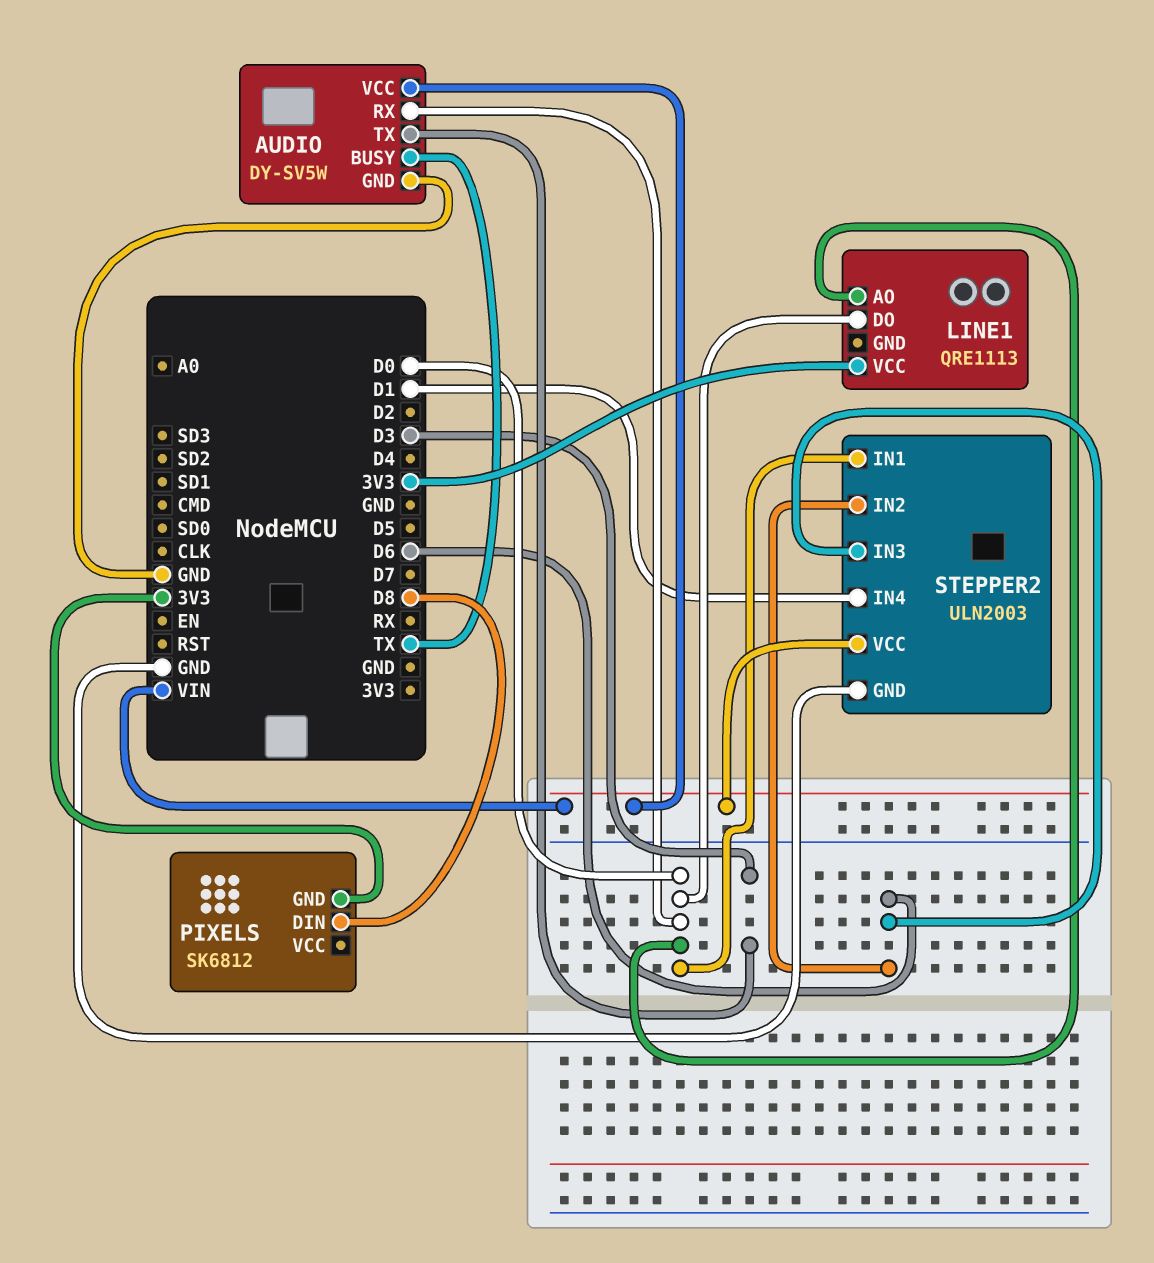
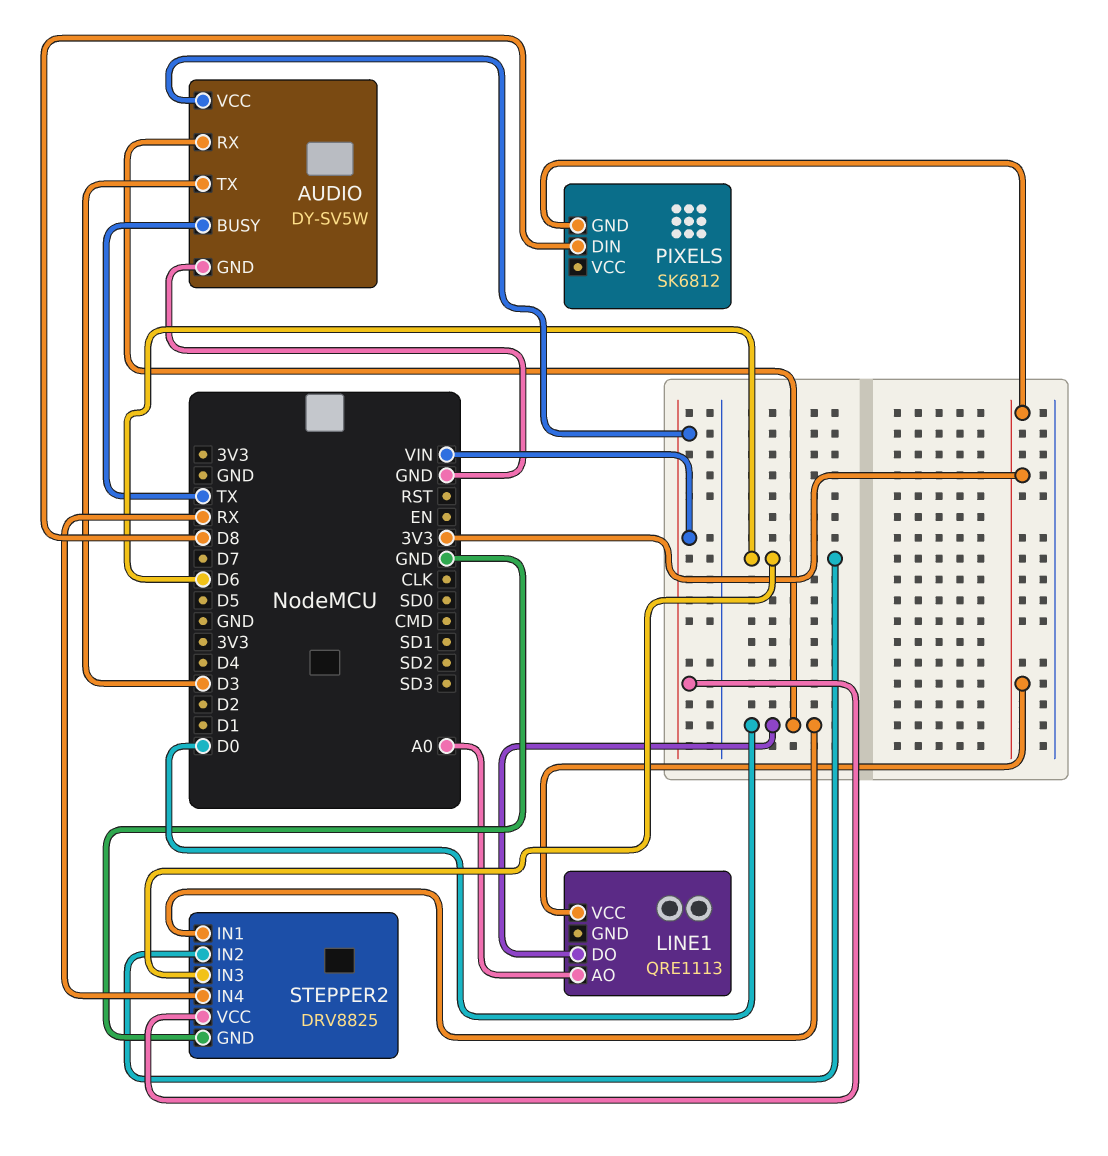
LINE1 pin AO: D0 -> A0
STEPPER2: ULN2003 -> DRV8825
STEPPER2 pin IN4: D1 -> RX

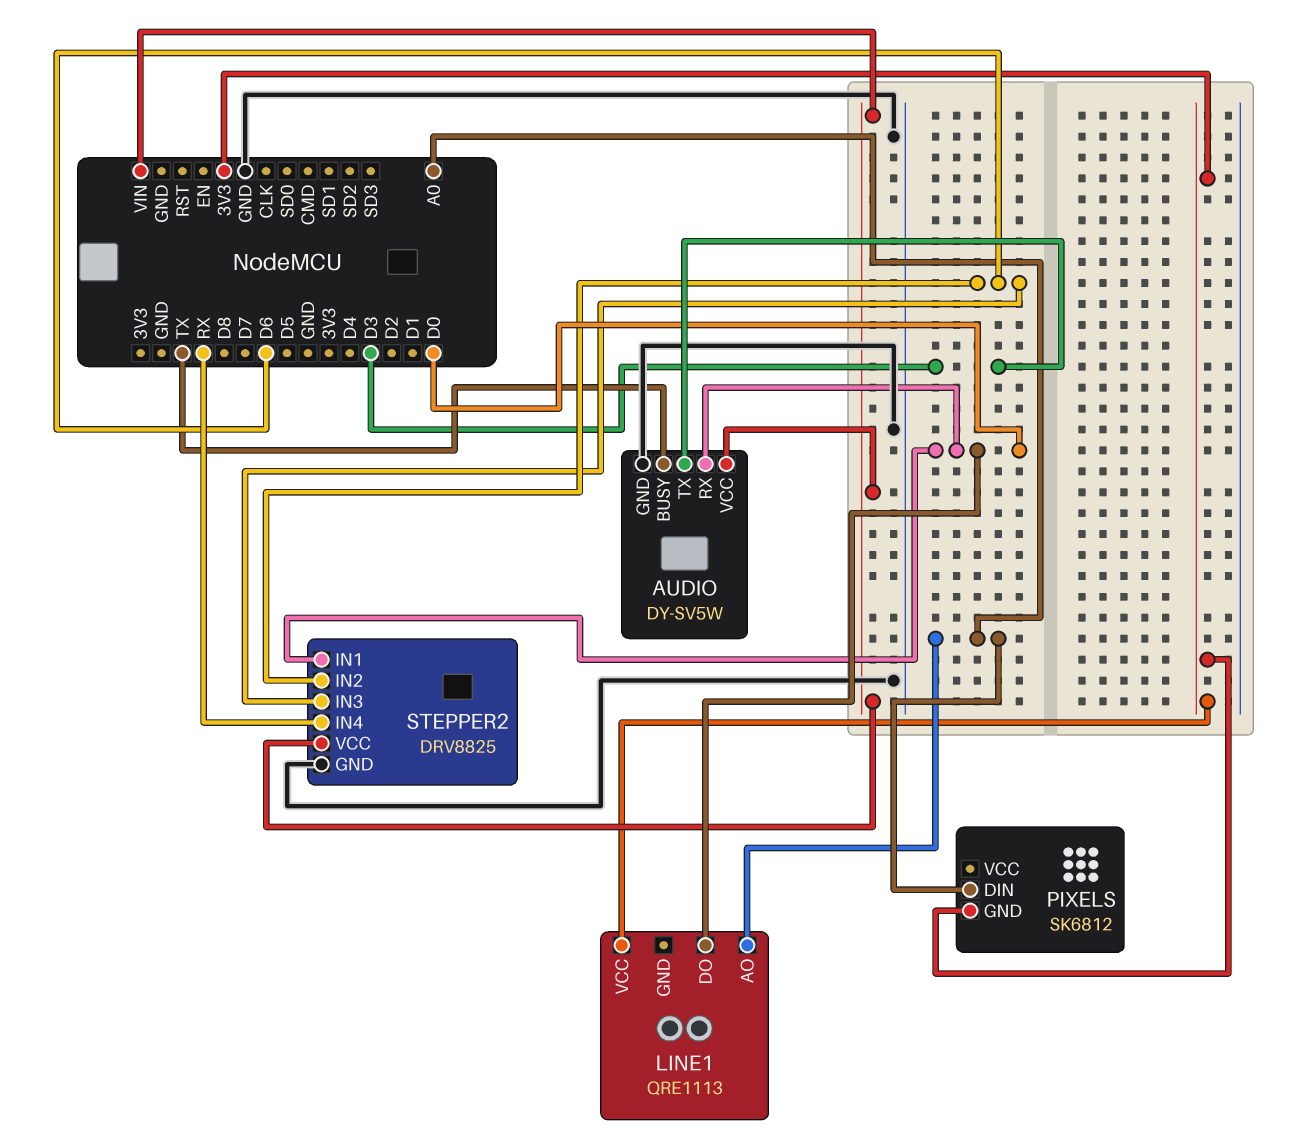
PIXELS pin DIN: D8 -> A0

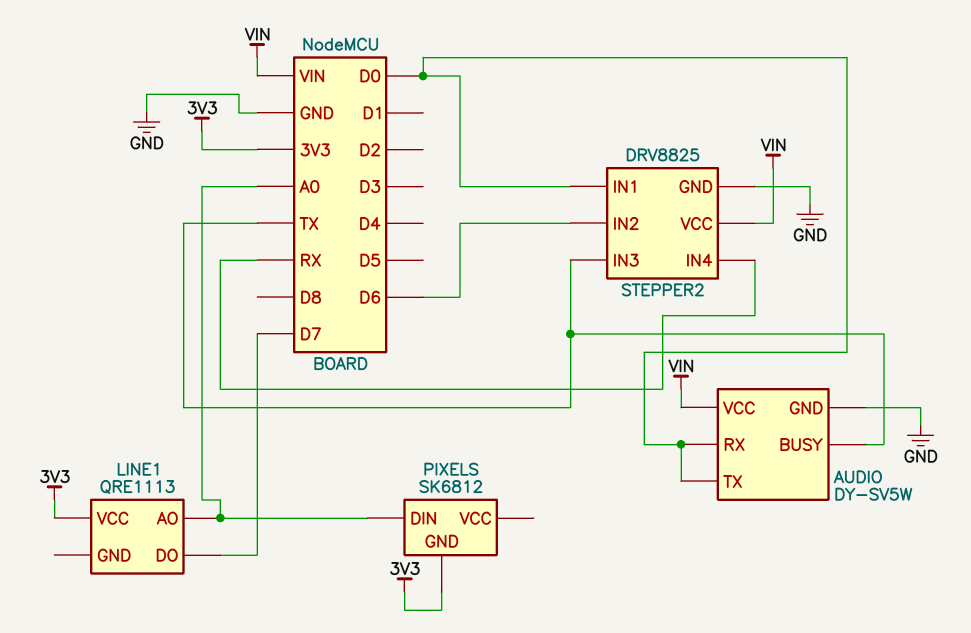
AUDIO pin TX: D3 -> D0
LINE1 pin DO: D0 -> D7
STEPPER2 pin IN3: D6 -> TX

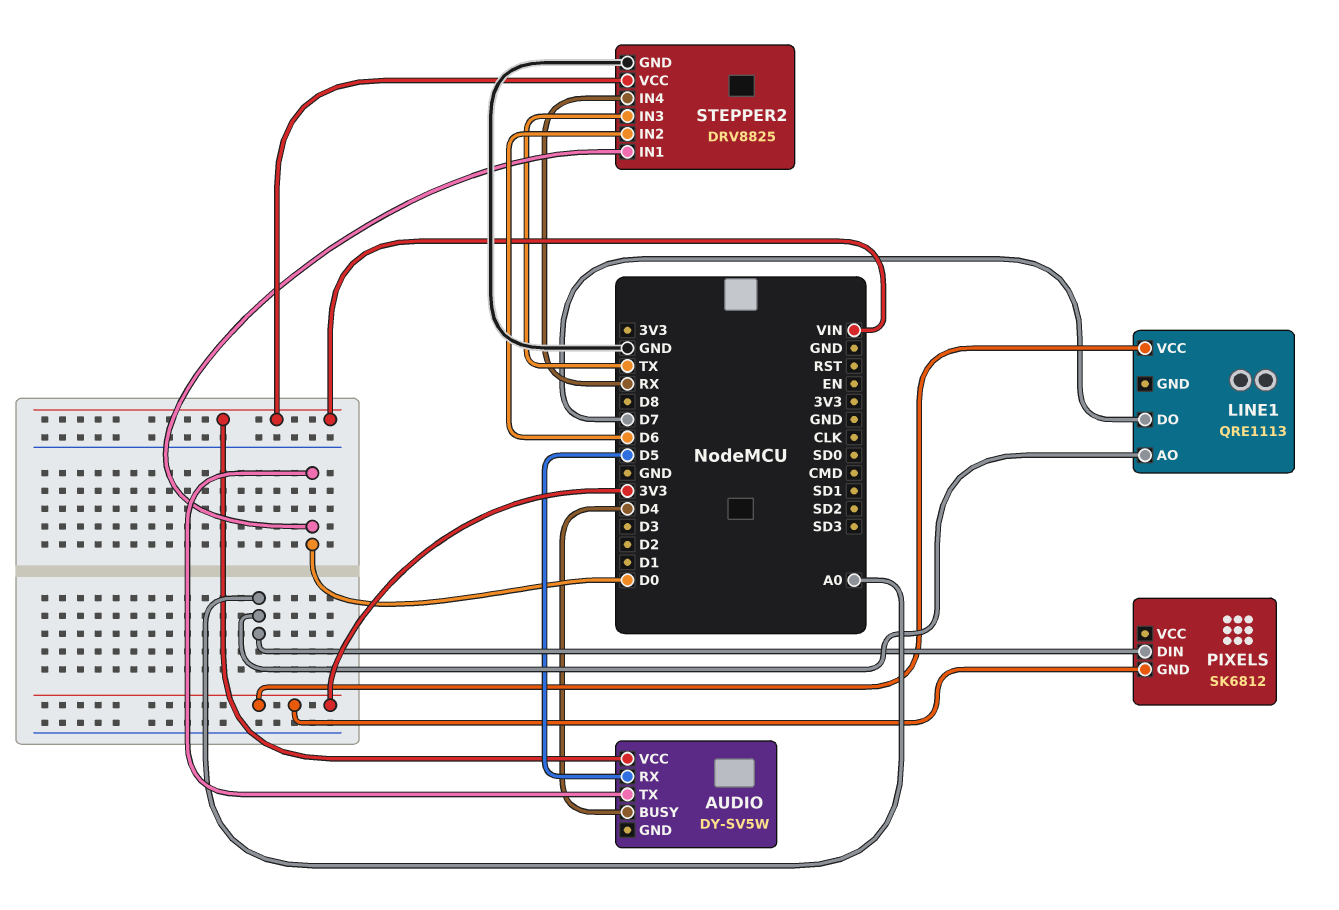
AUDIO pin BUSY: TX -> D4
AUDIO pin GND: GND -> none
AUDIO pin RX: D0 -> D5

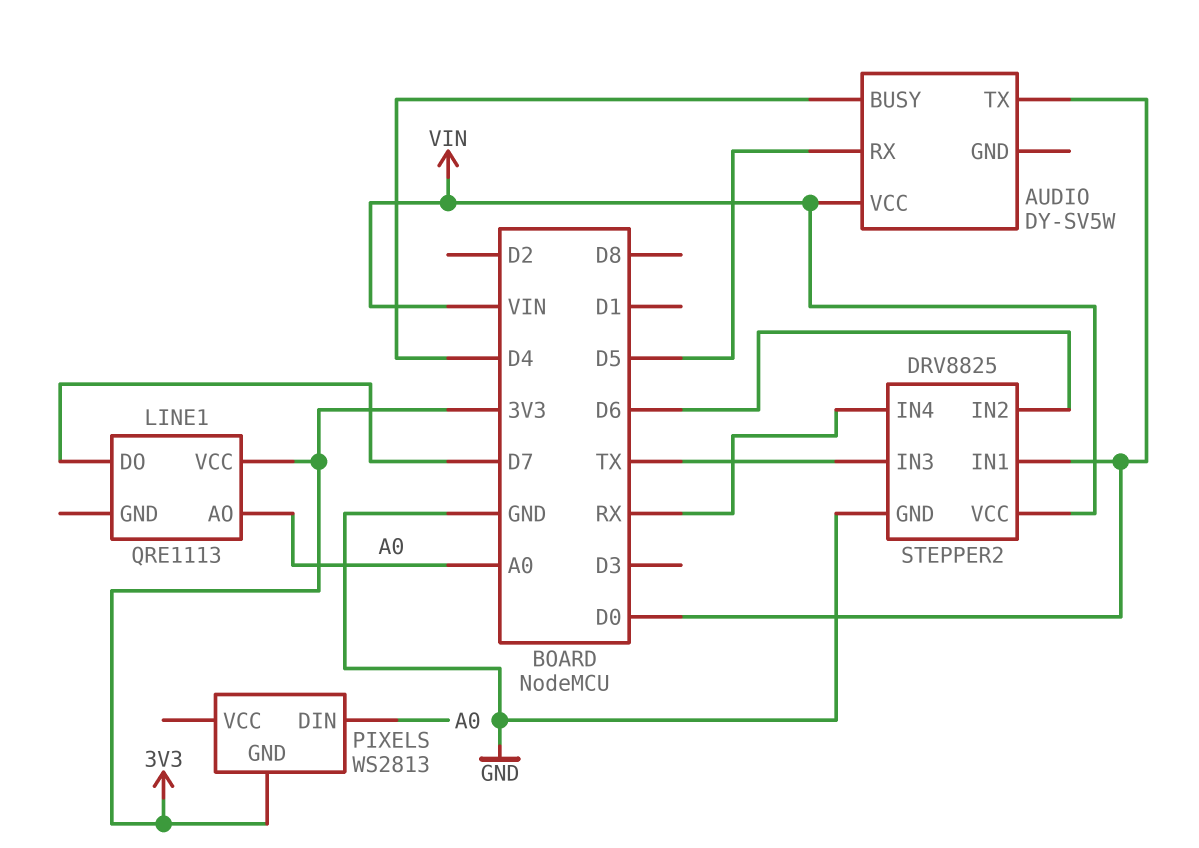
PIXELS: SK6812 -> WS2813

